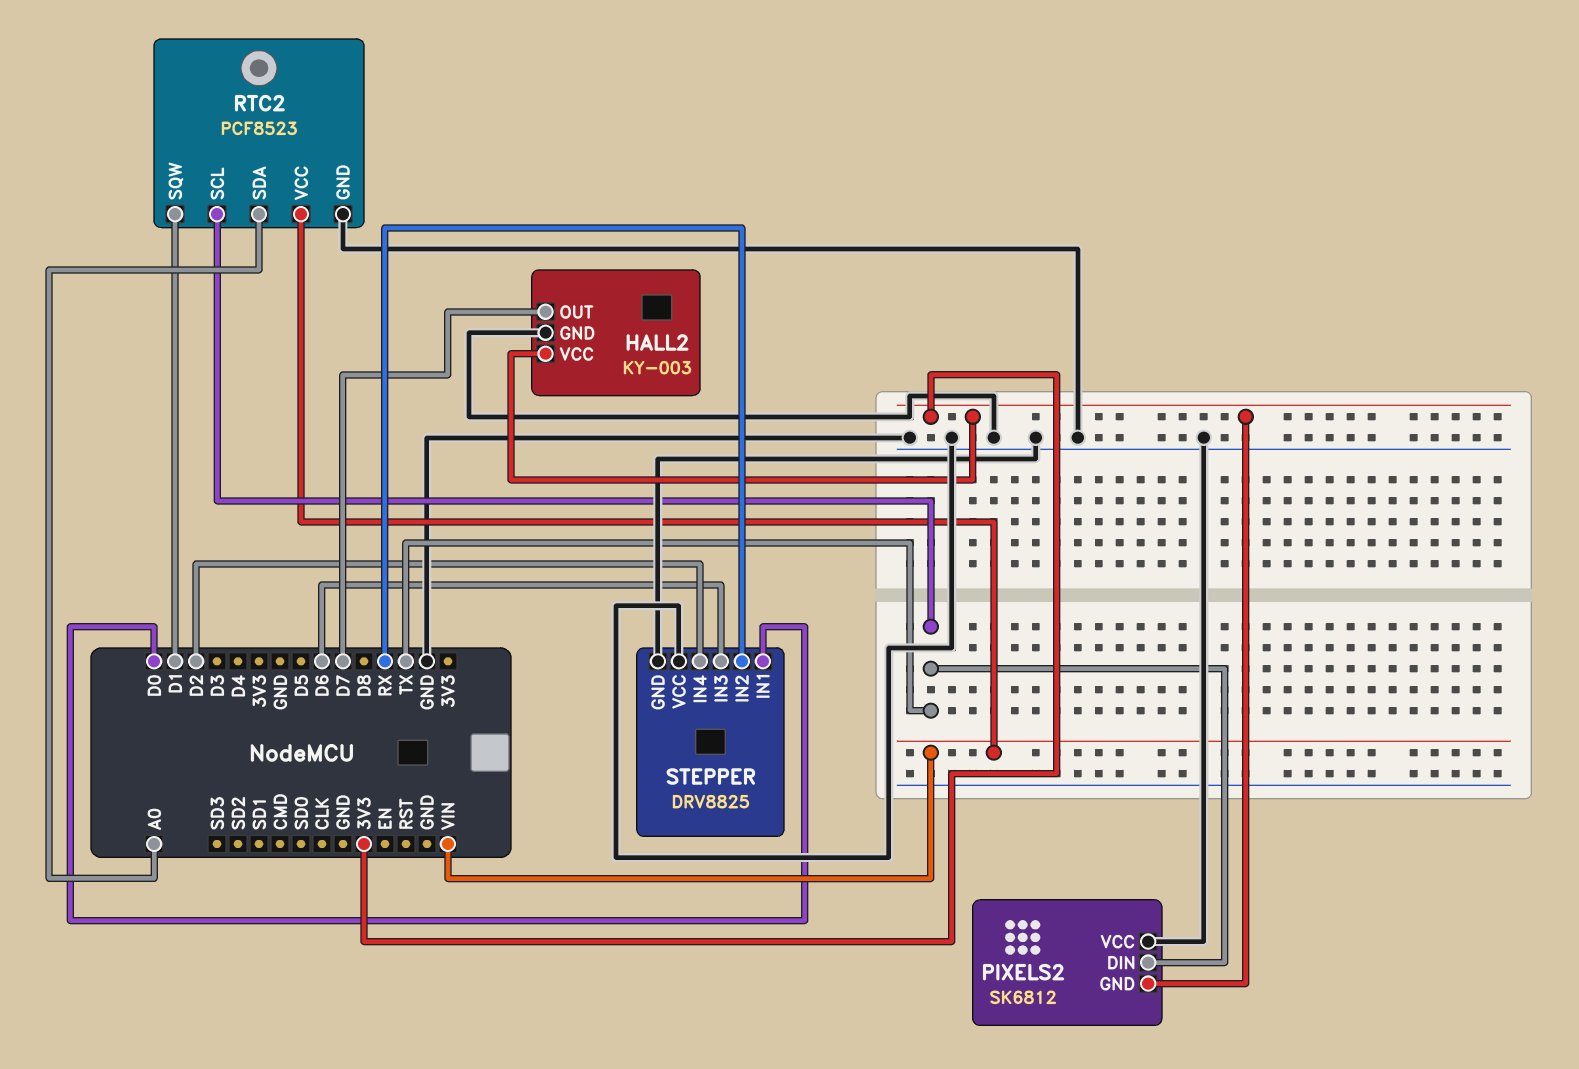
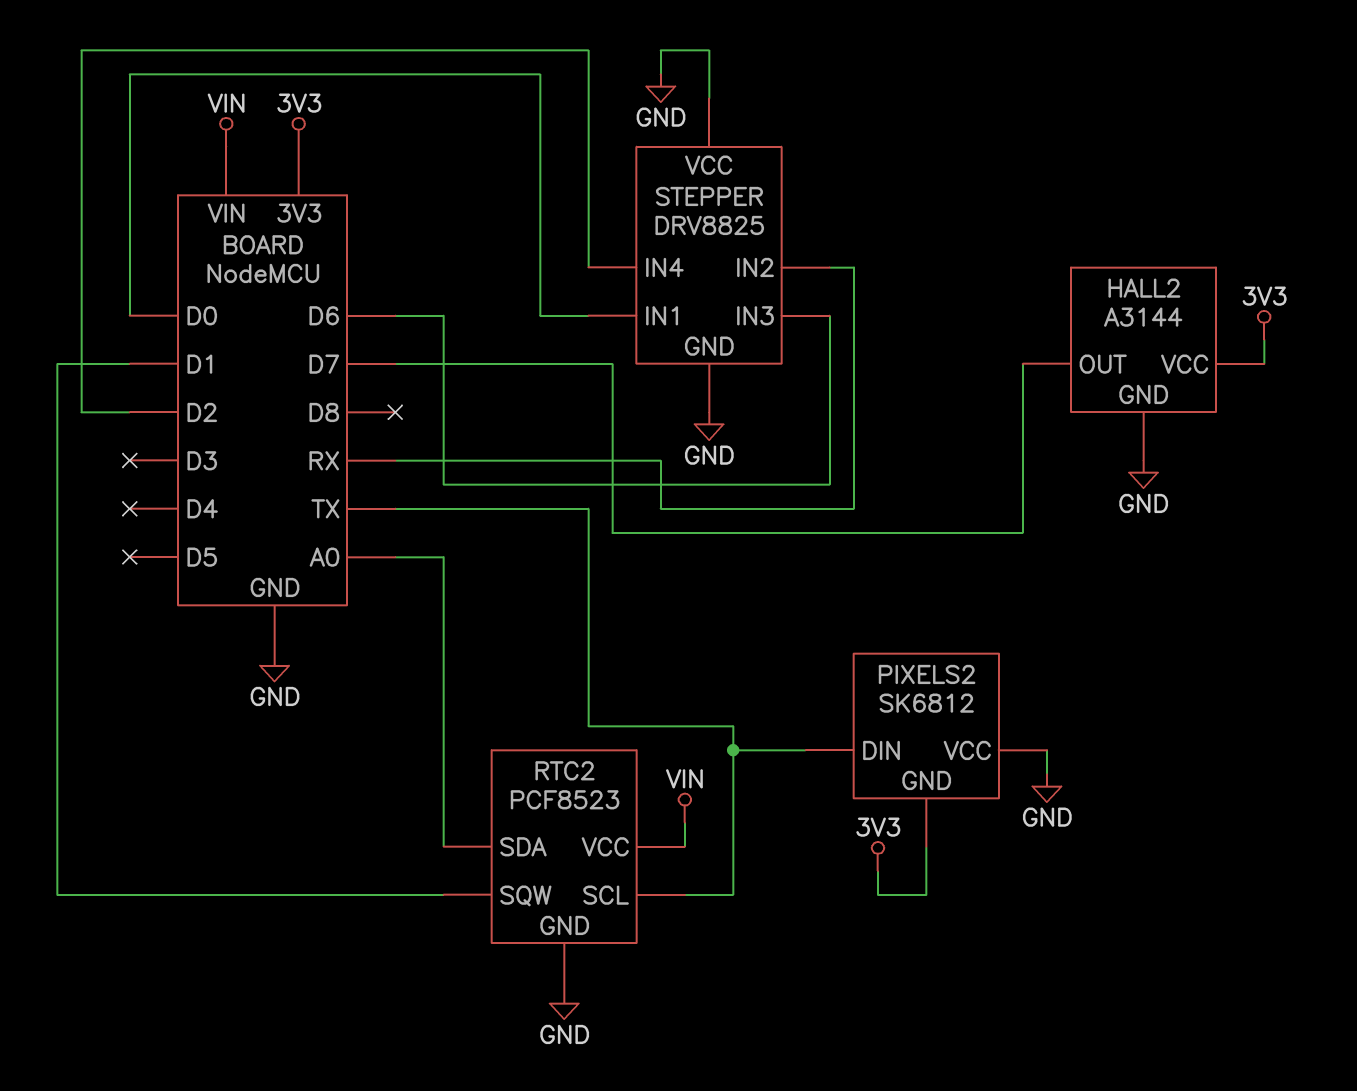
HALL2: KY-003 -> A3144

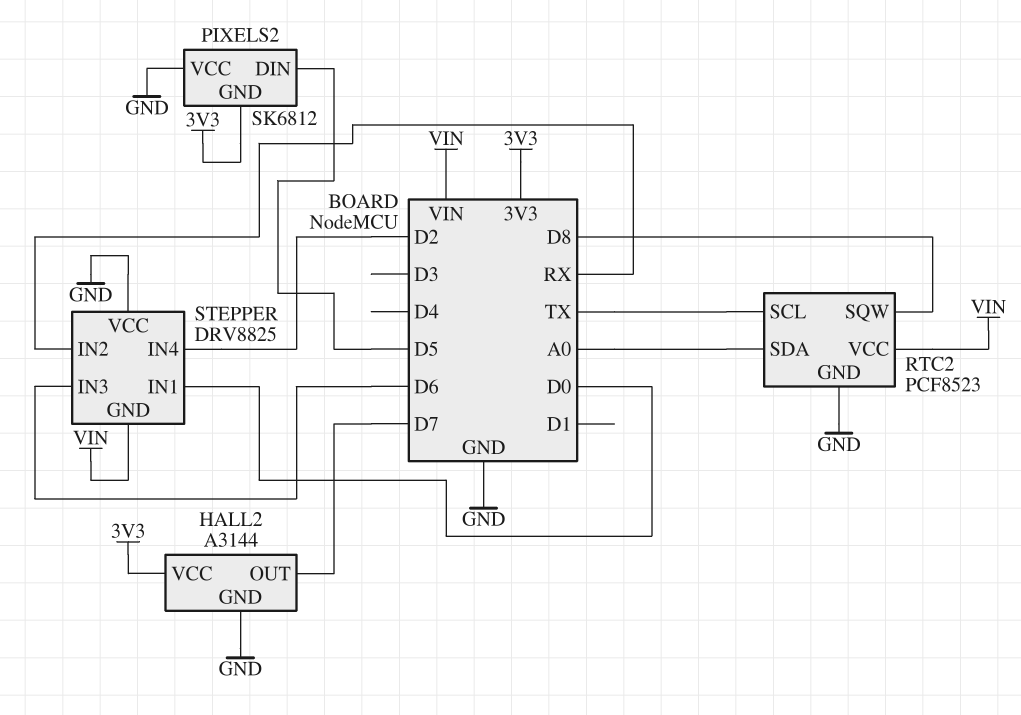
PIXELS2 pin DIN: TX -> D5
RTC2 pin SQW: D1 -> D8
STEPPER pin GND: GND -> VIN

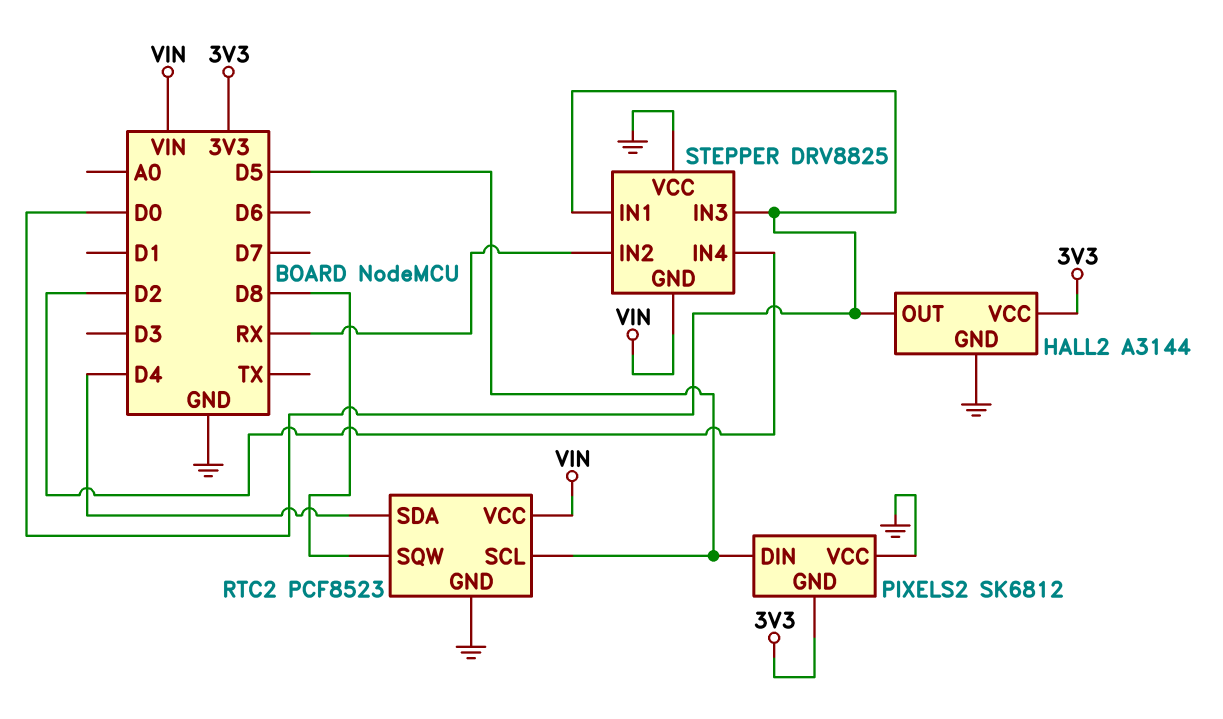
HALL2 pin OUT: D7 -> D0
RTC2 pin SCL: TX -> D5
RTC2 pin SDA: A0 -> D4
STEPPER pin IN3: D6 -> D0

